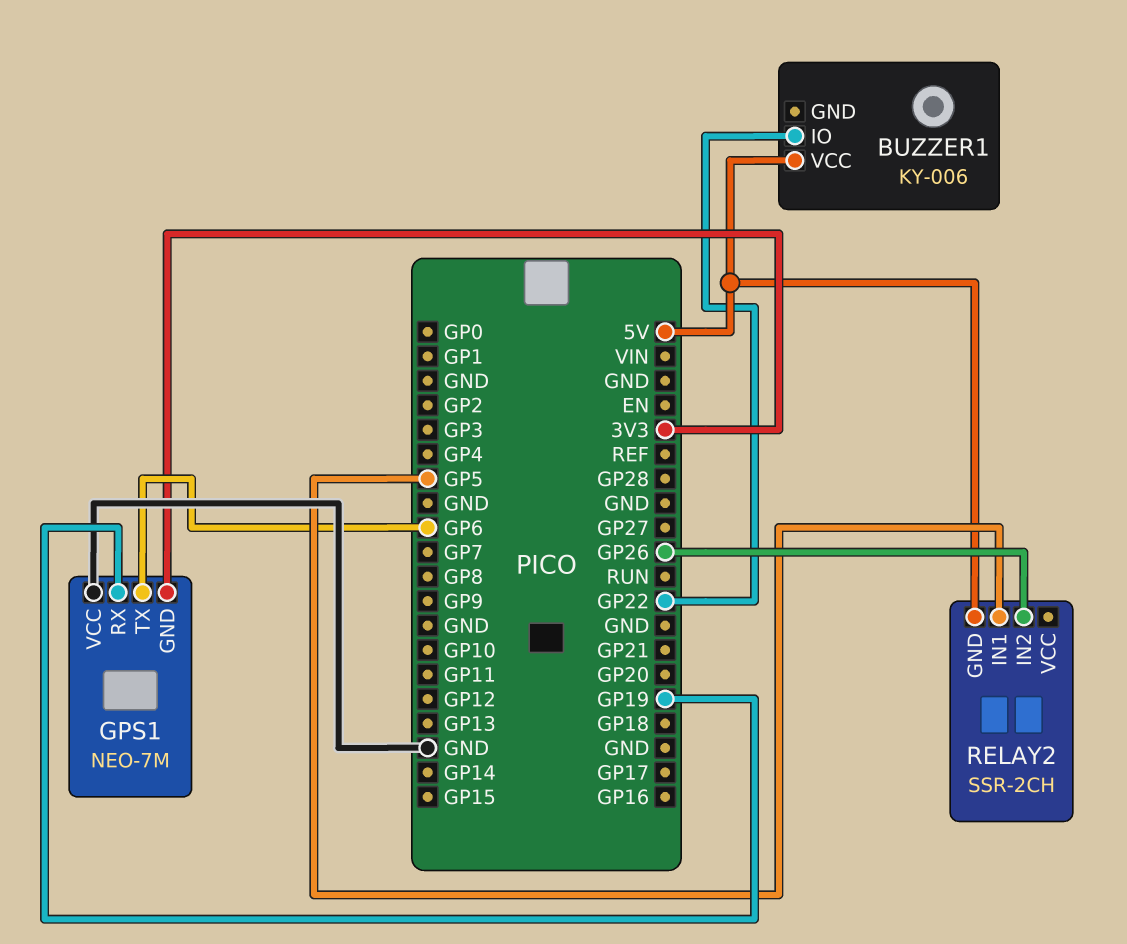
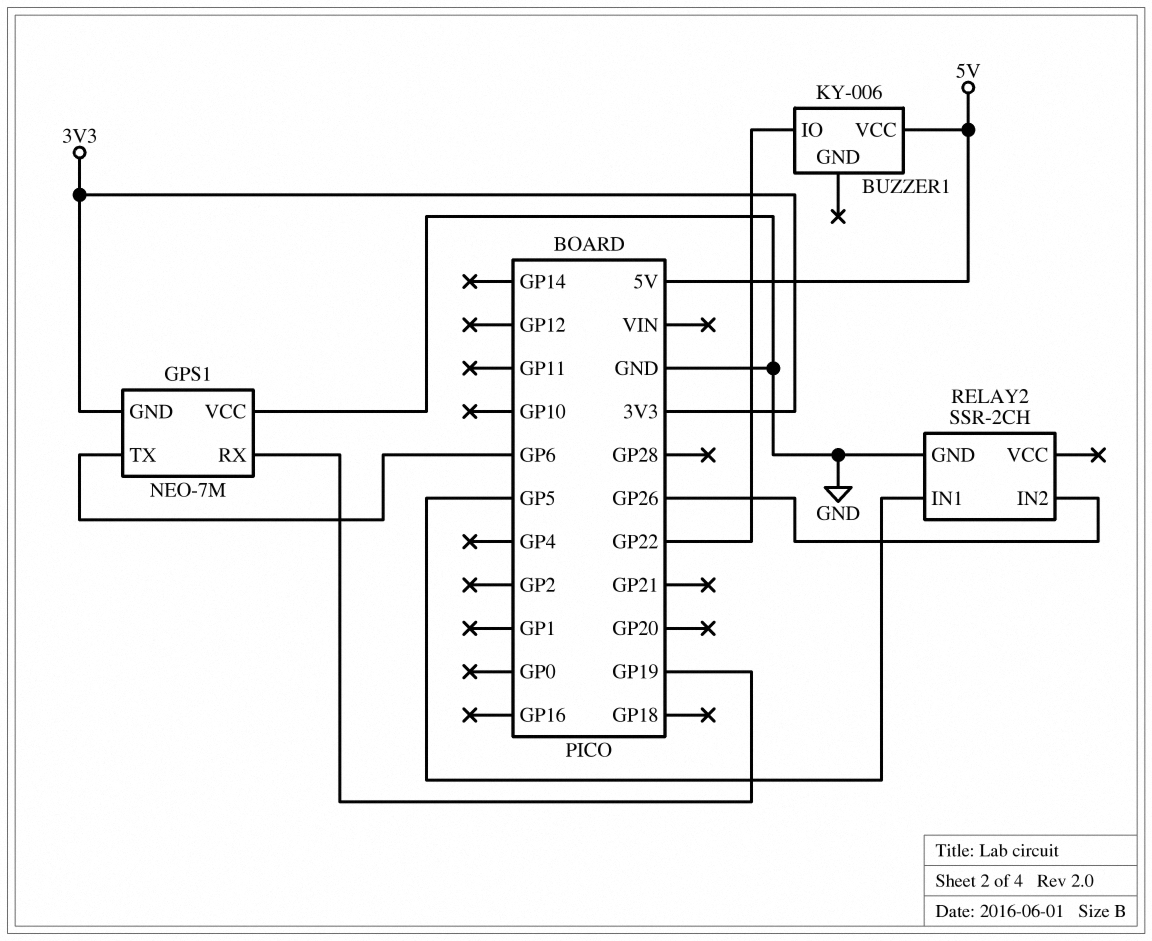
RELAY2 pin GND: 5V -> GND

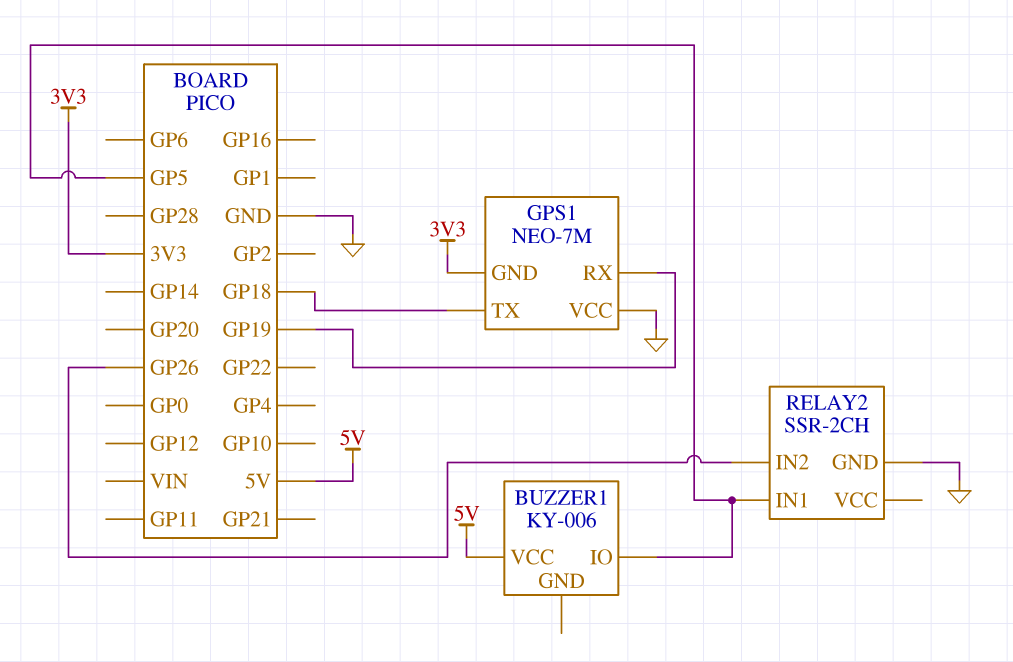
BUZZER1 pin IO: GP22 -> GP5
GPS1 pin TX: GP6 -> GP18

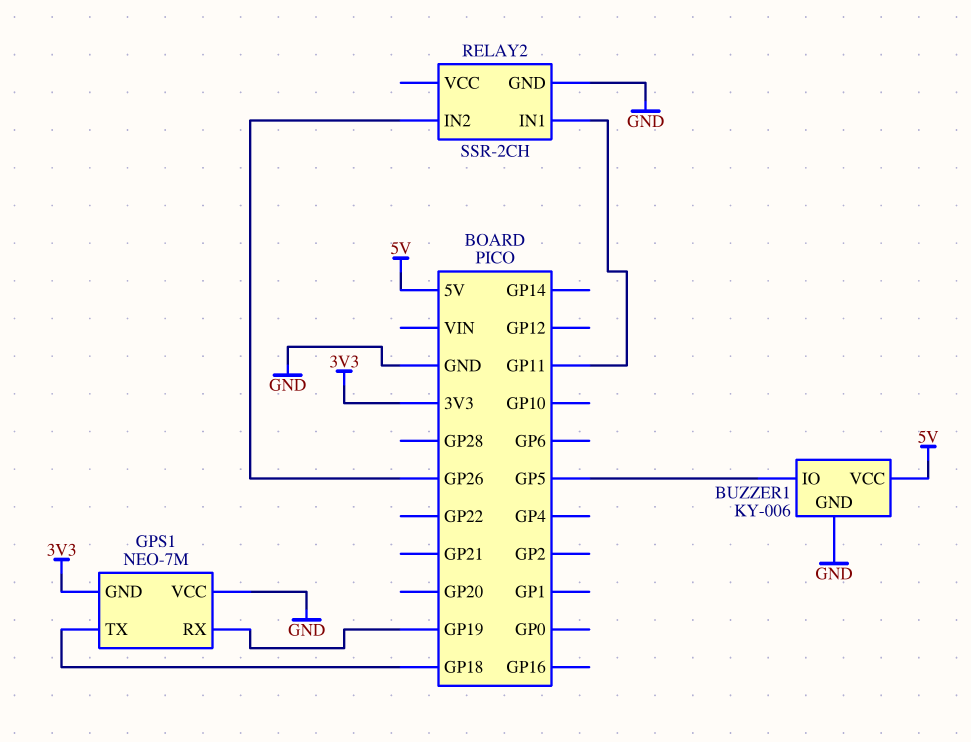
BUZZER1 pin GND: none -> GND
RELAY2 pin IN1: GP5 -> GP11

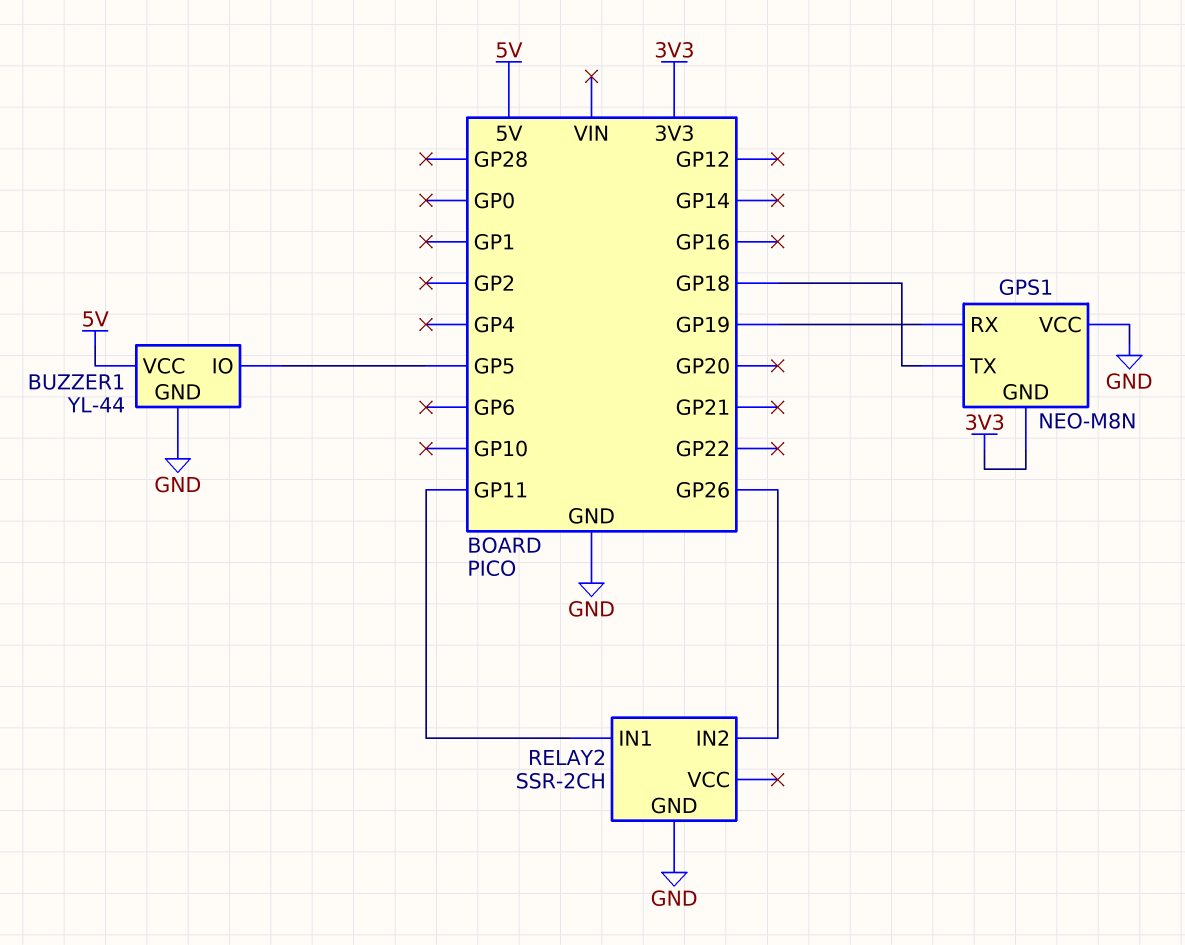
BUZZER1: KY-006 -> YL-44
GPS1: NEO-7M -> NEO-M8N

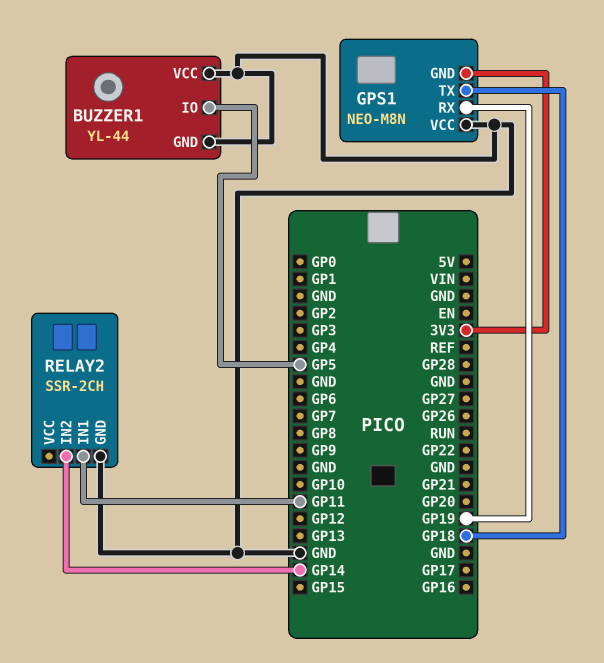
BUZZER1 pin VCC: 5V -> GND
RELAY2 pin IN2: GP26 -> GP14

